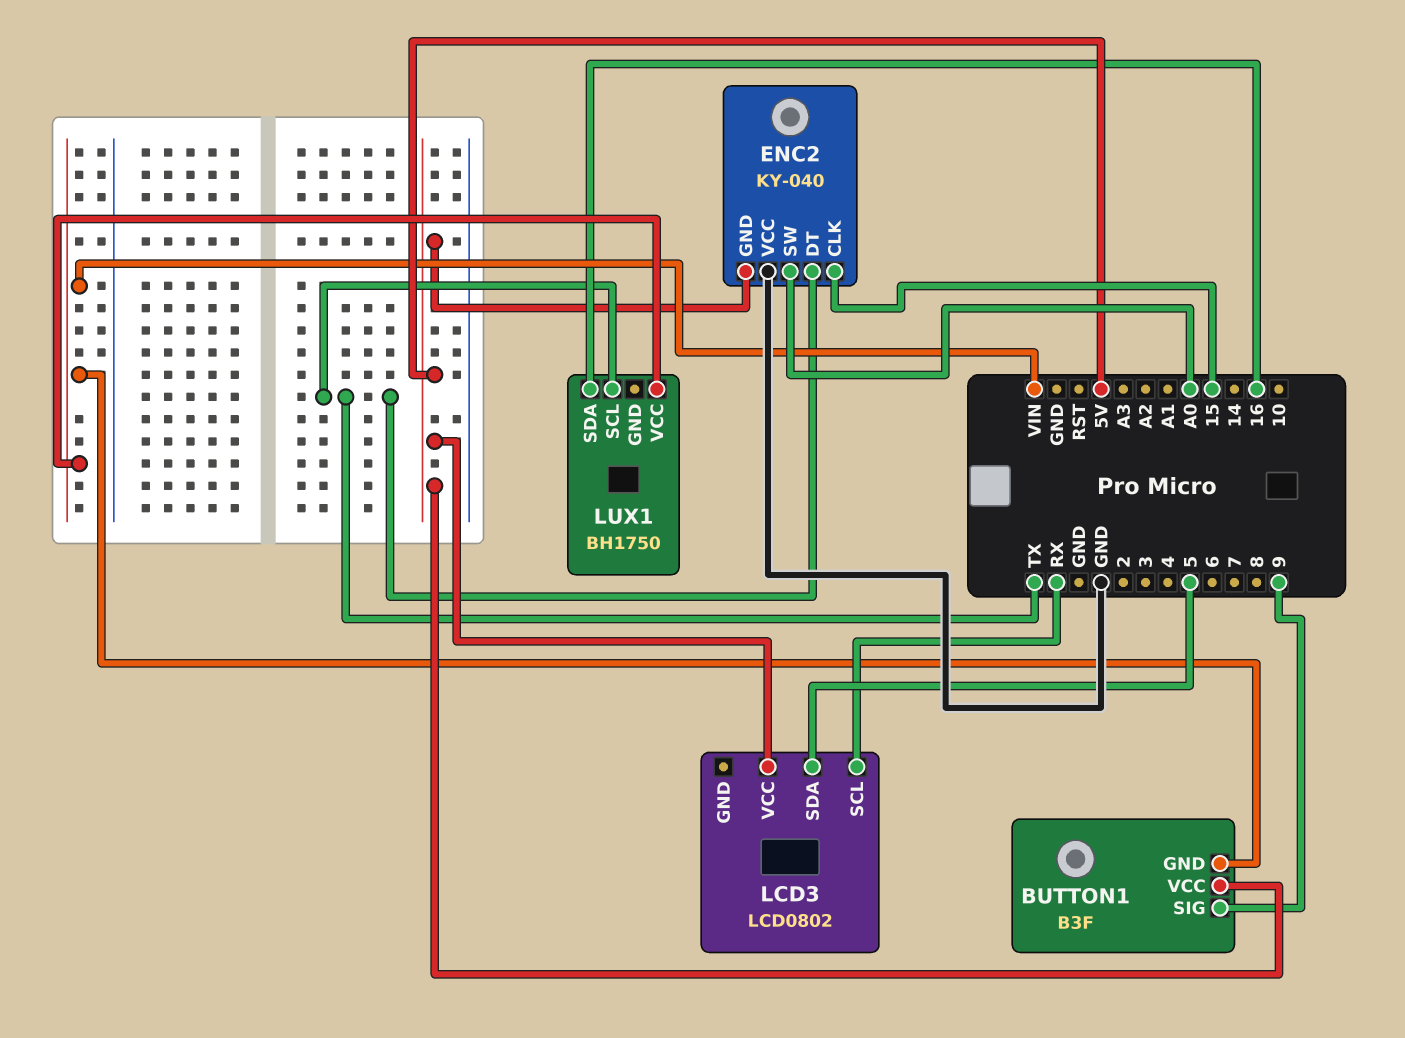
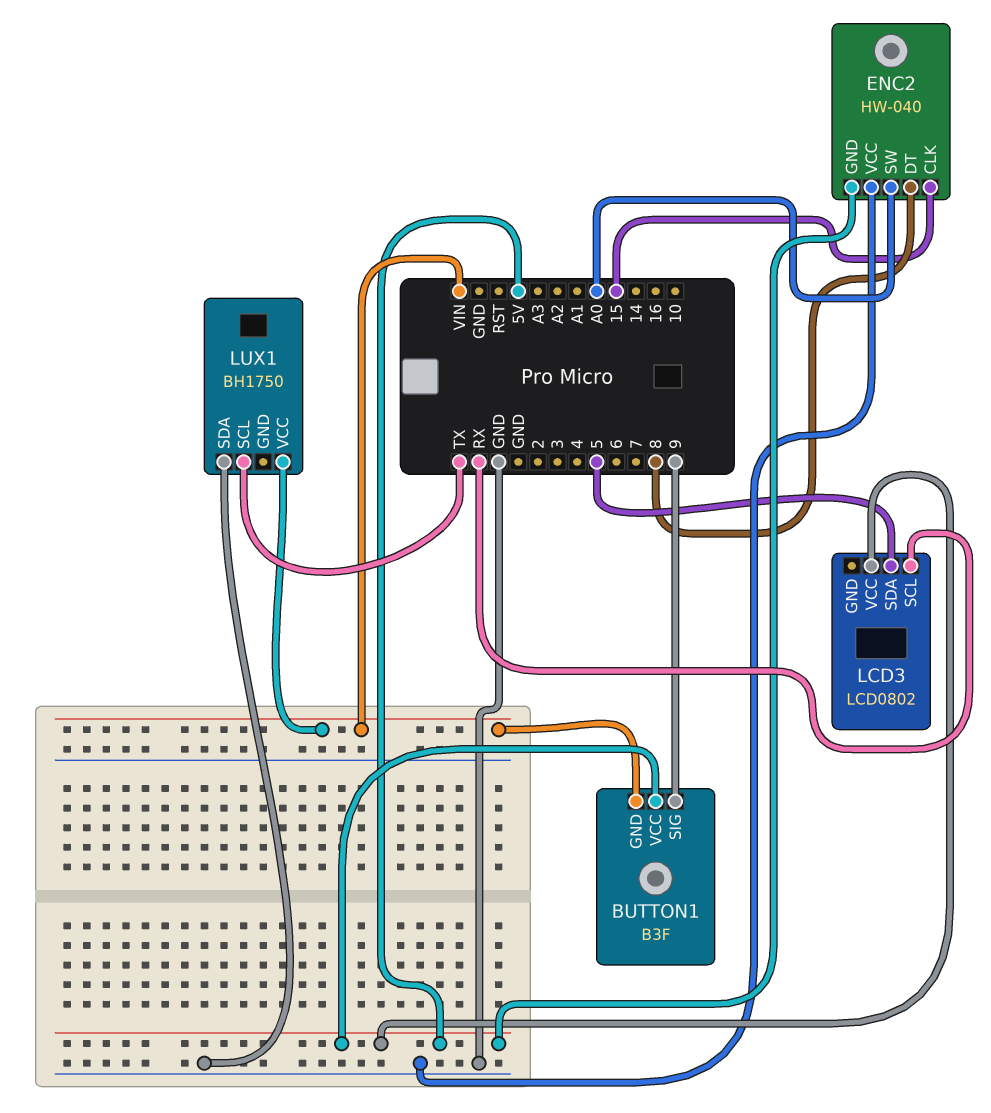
ENC2: KY-040 -> HW-040
ENC2 pin DT: TX -> 8
LUX1 pin SDA: 16 -> GND

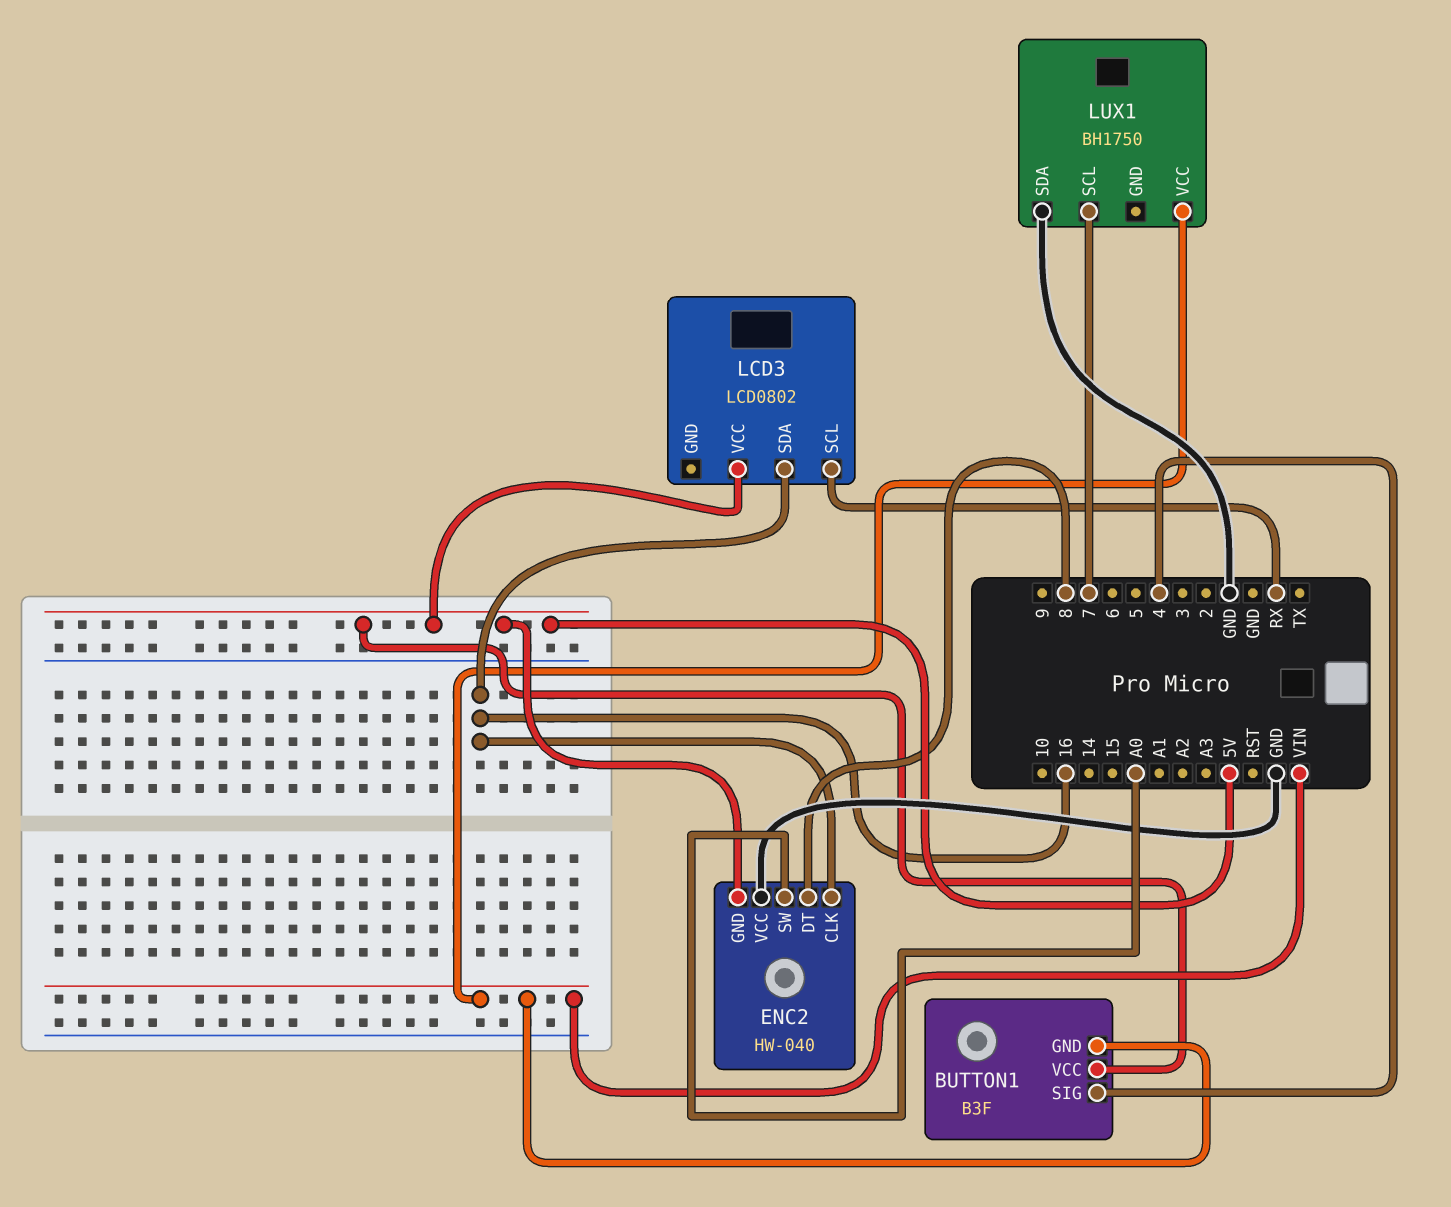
BUTTON1 pin SIG: 9 -> 4
ENC2 pin CLK: 15 -> 16
LCD3 pin SDA: 5 -> 16
LUX1 pin SCL: TX -> 7

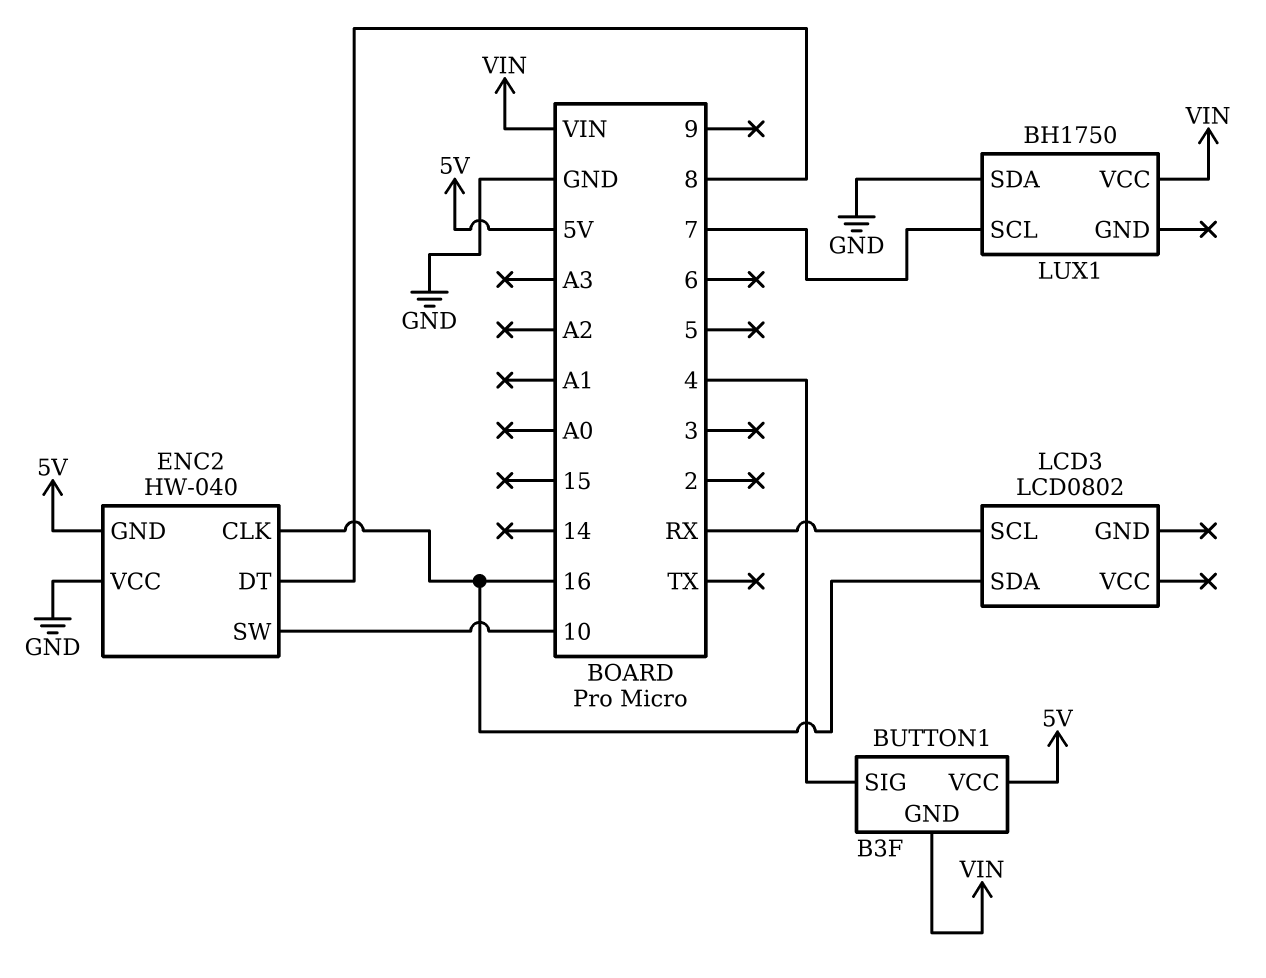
ENC2 pin SW: A0 -> 10
LCD3 pin VCC: 5V -> none

